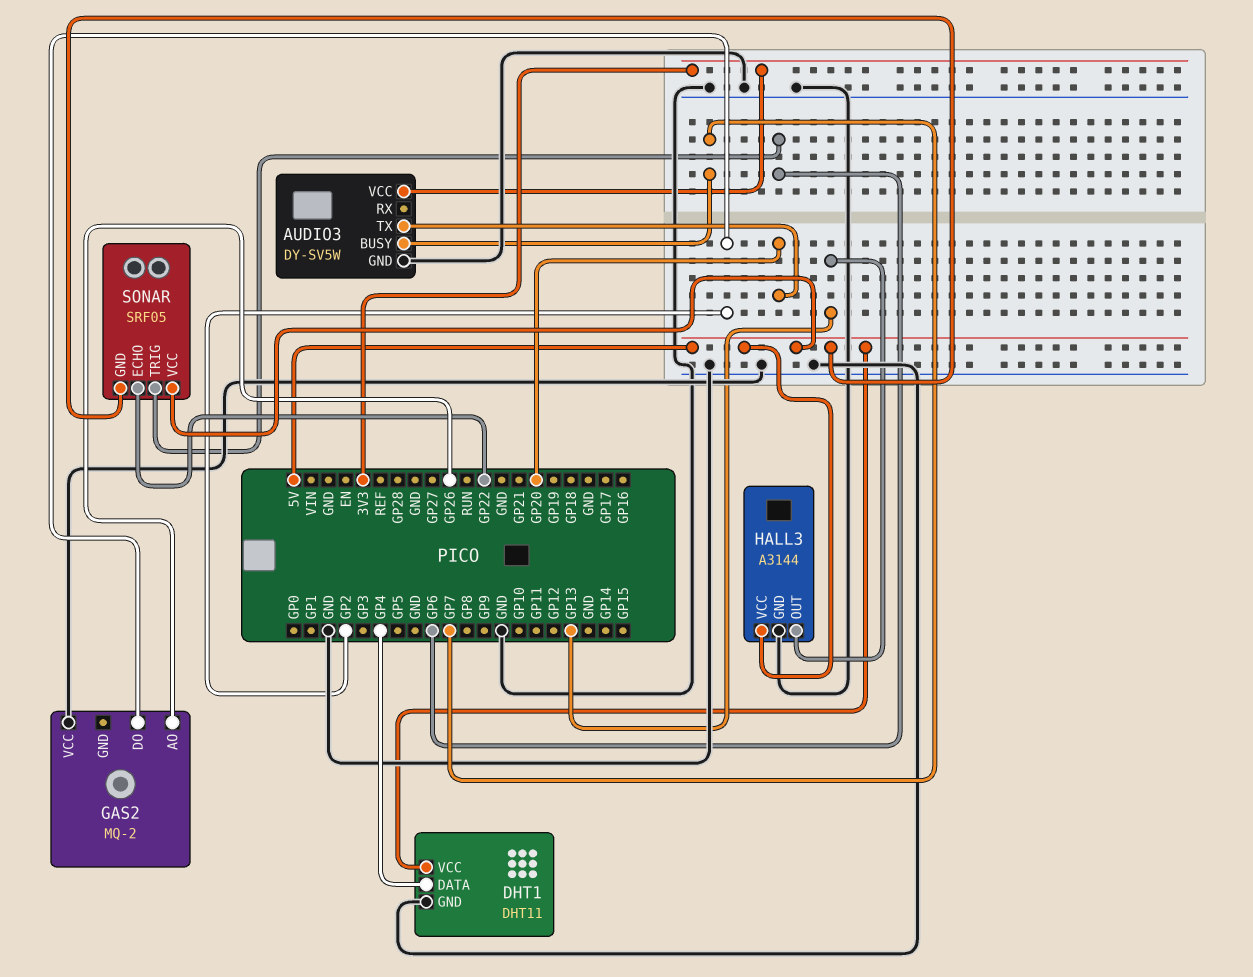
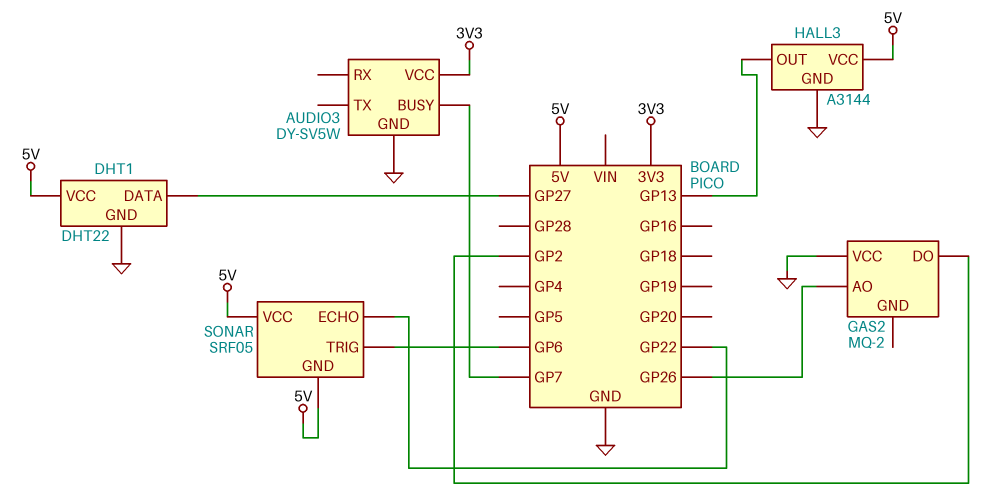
AUDIO3 pin TX: GP20 -> none
DHT1: DHT11 -> DHT22
DHT1 pin DATA: GP4 -> GP27

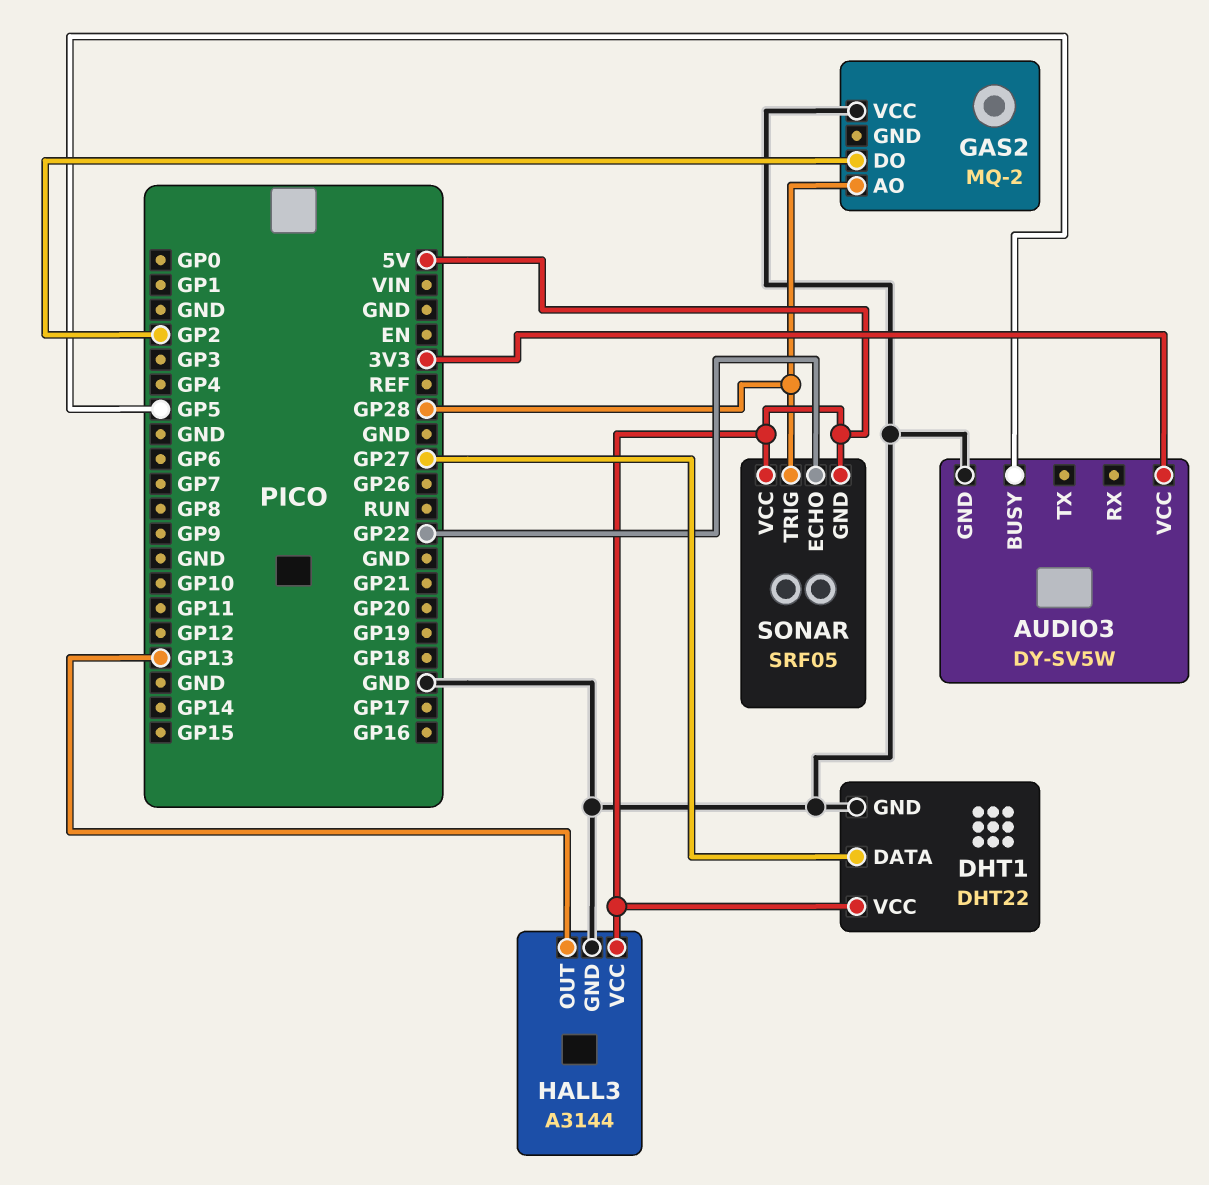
AUDIO3 pin BUSY: GP7 -> GP5
GAS2 pin AO: GP26 -> GP28
SONAR pin TRIG: GP6 -> GP28

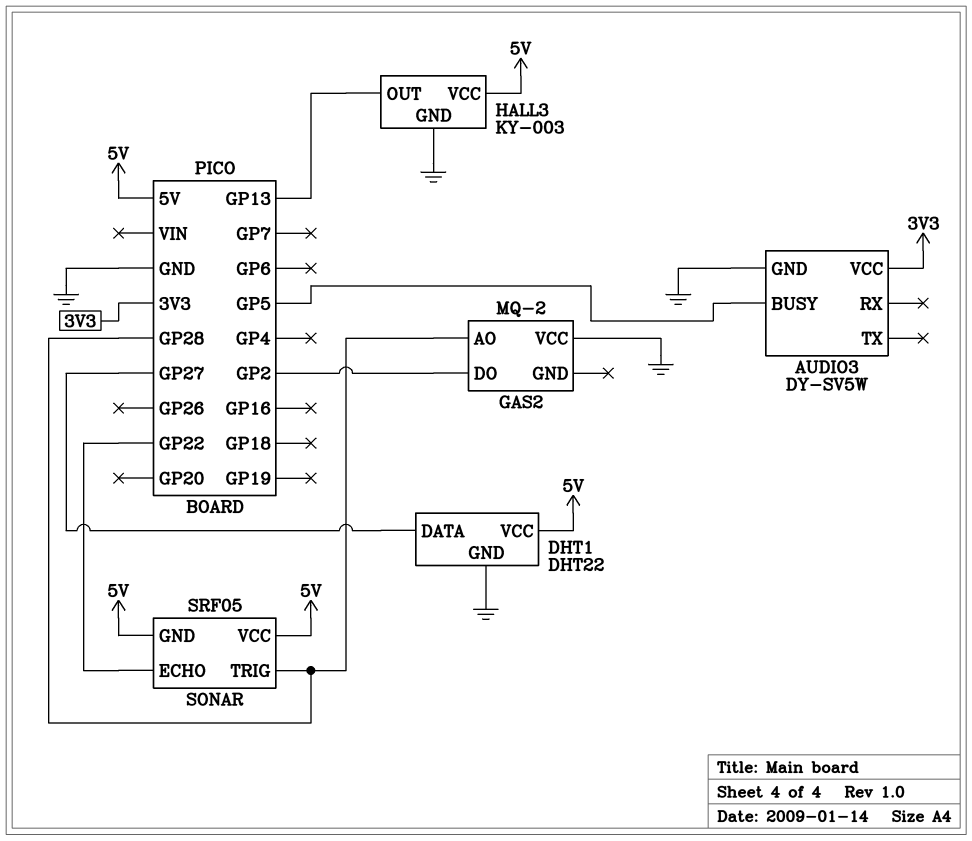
HALL3: A3144 -> KY-003

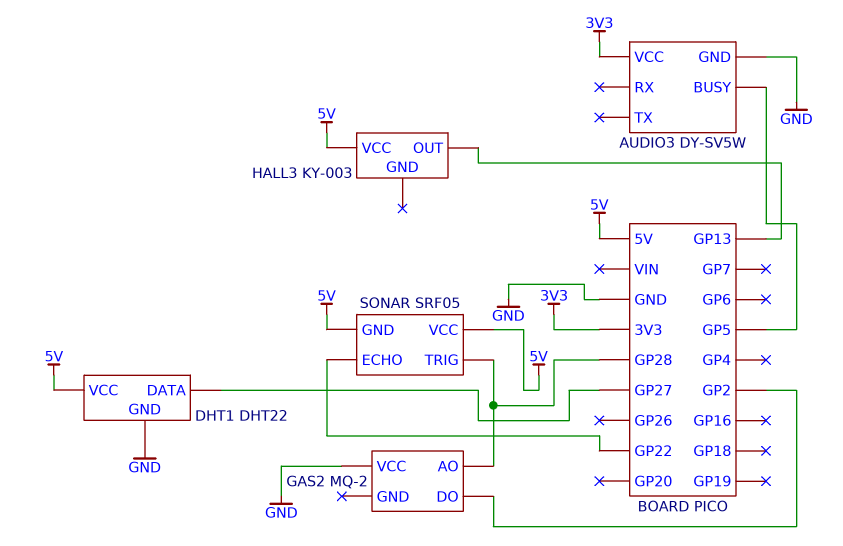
HALL3 pin GND: GND -> none

